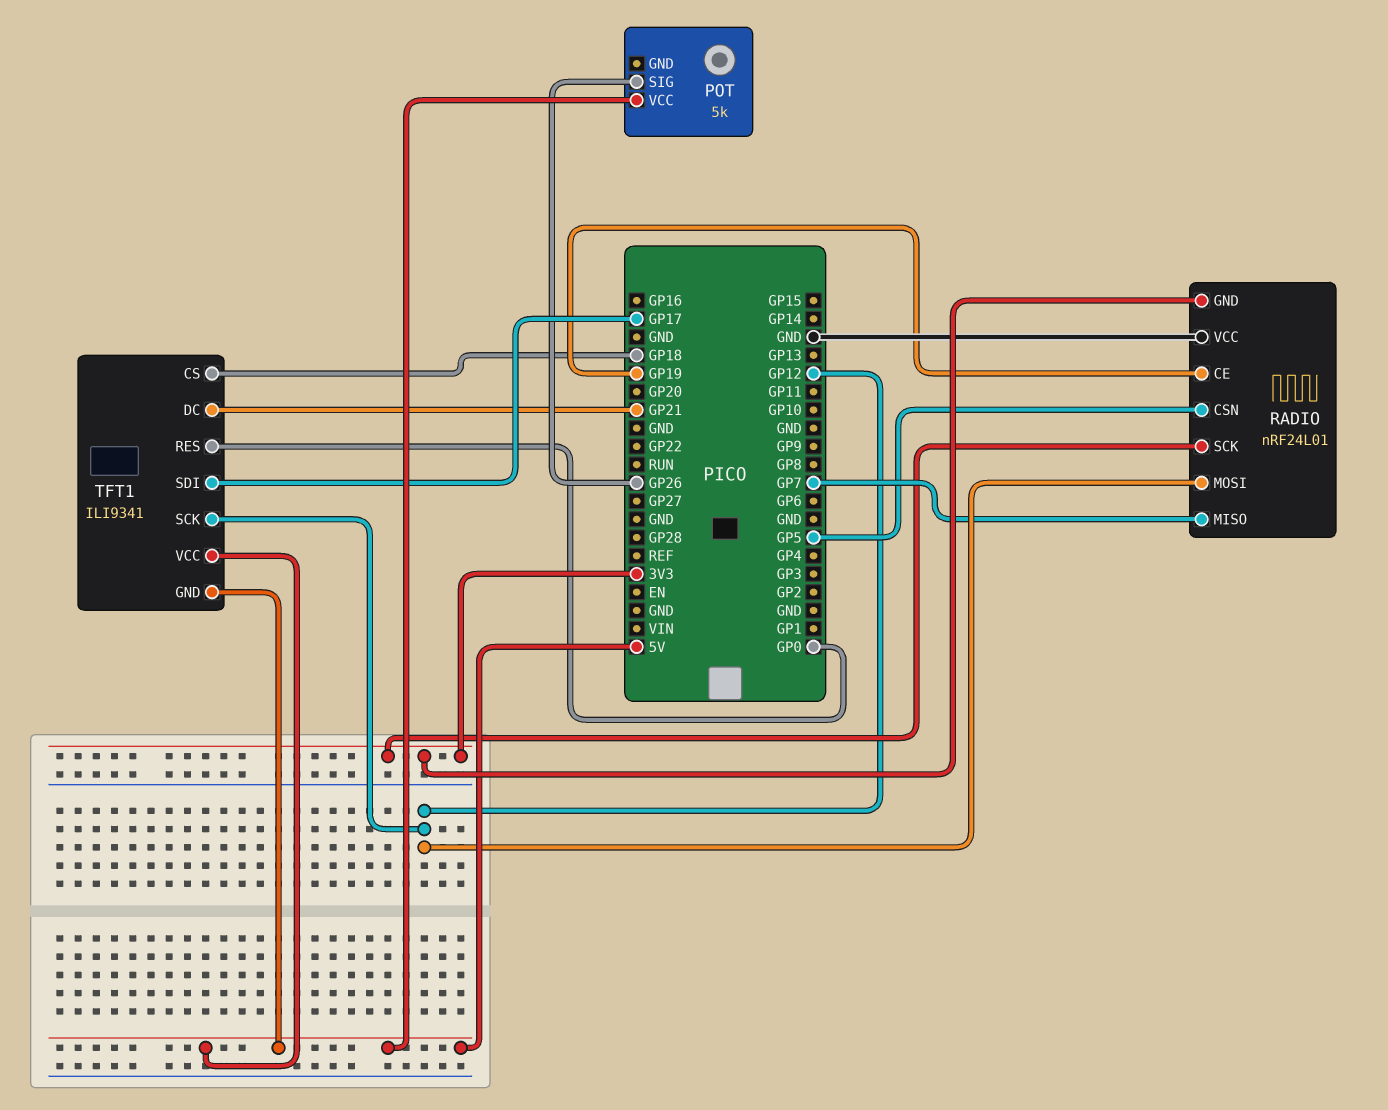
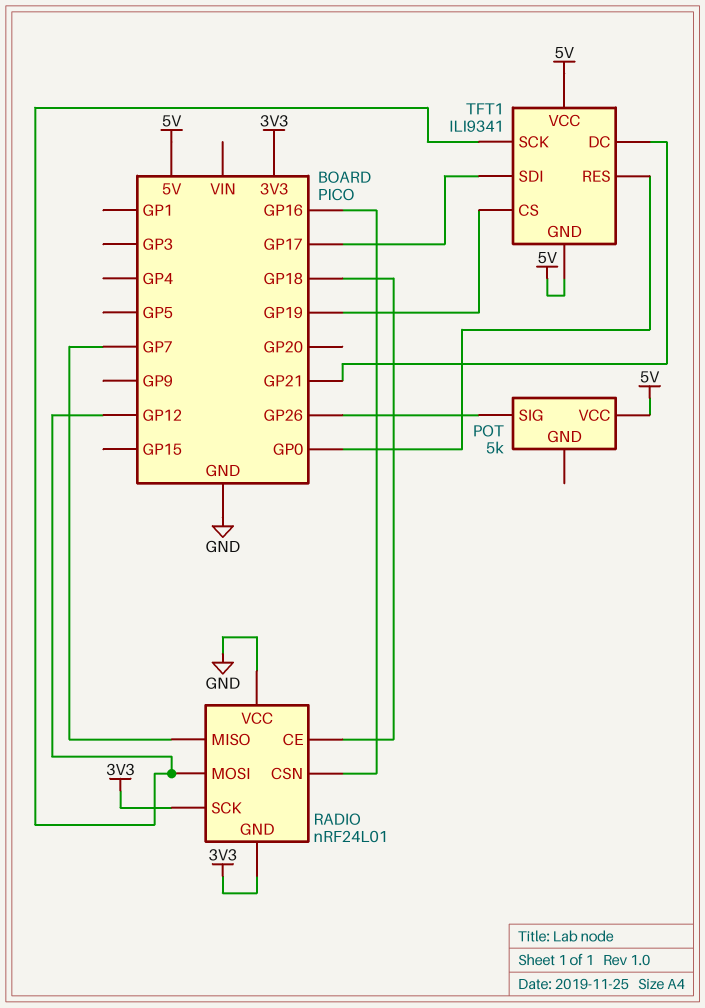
RADIO pin CE: GP19 -> GP18
RADIO pin CSN: GP5 -> GP16
TFT1 pin CS: GP18 -> GP19

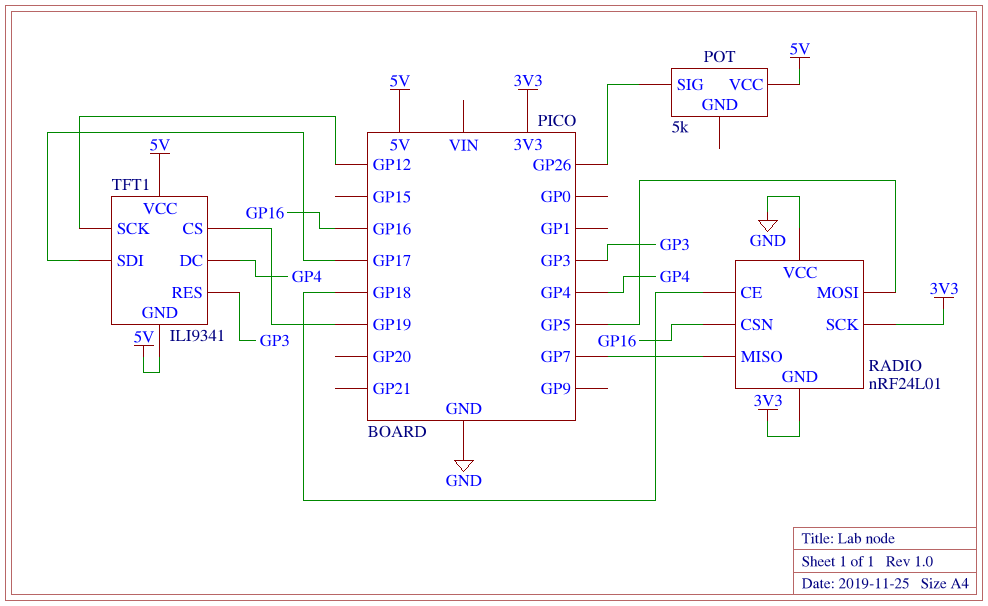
RADIO pin MOSI: GP12 -> GP5
TFT1 pin DC: GP21 -> GP4
TFT1 pin RES: GP0 -> GP3

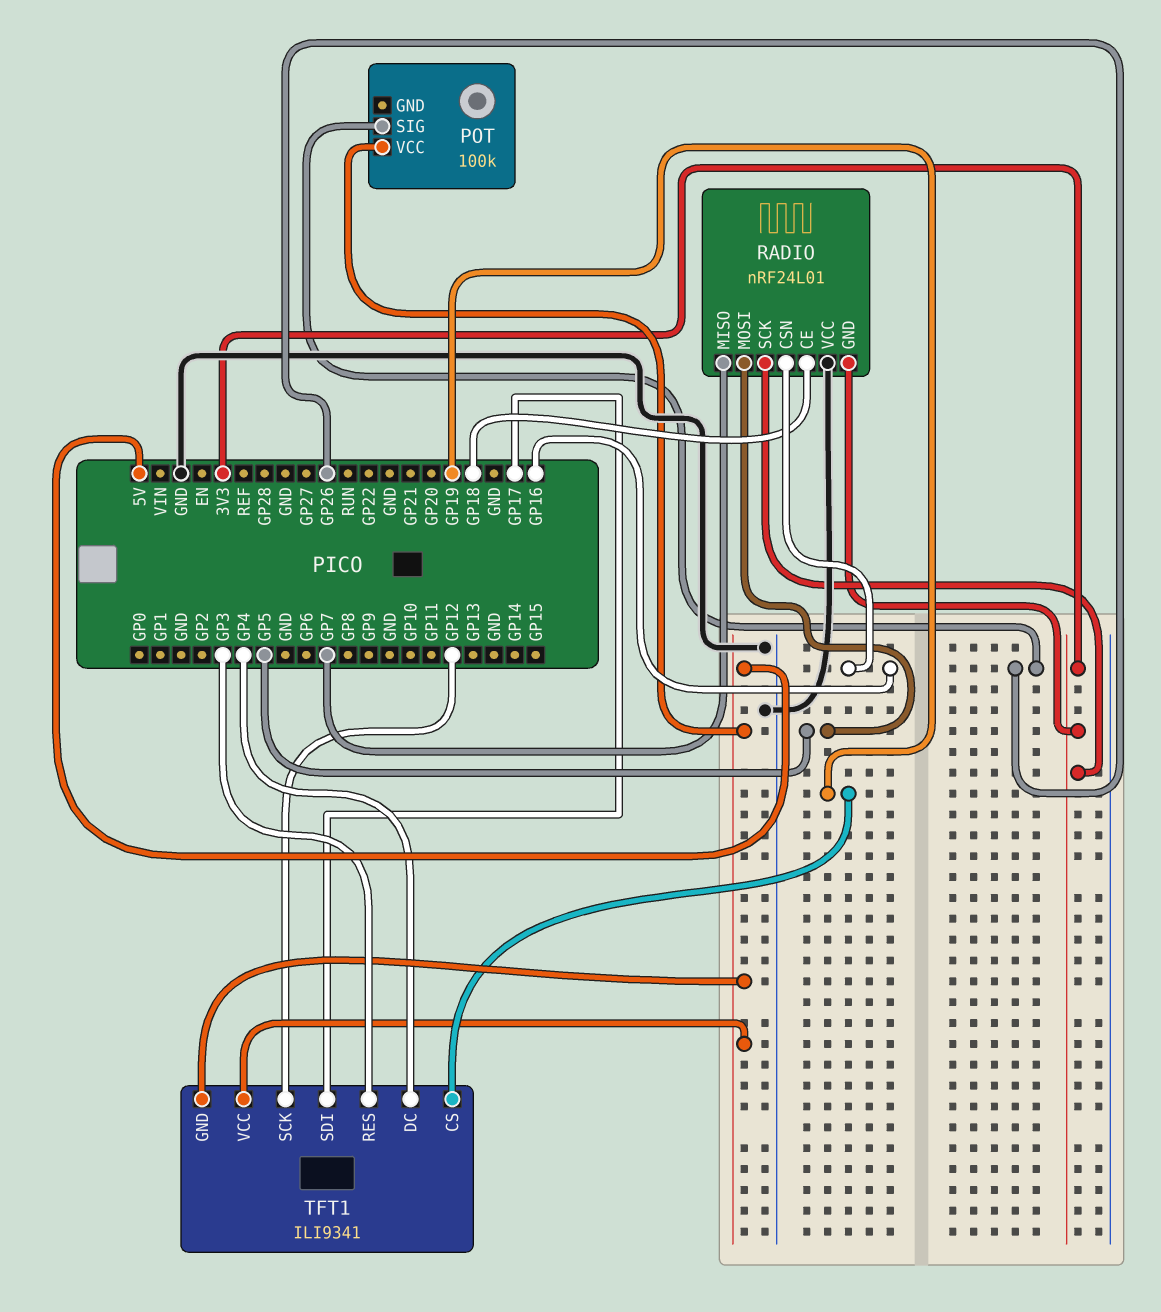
POT: 5k -> 100k

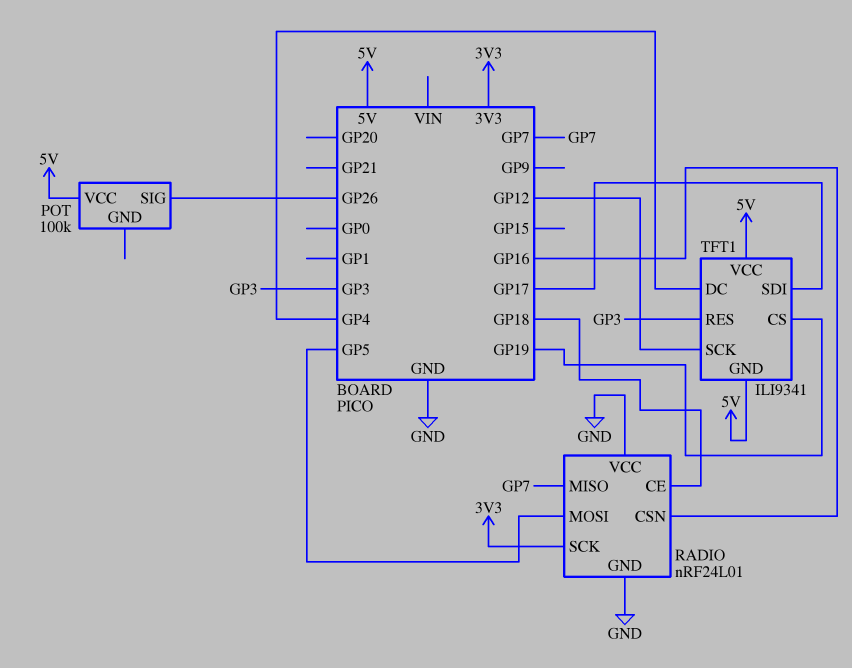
RADIO pin GND: 3V3 -> GND

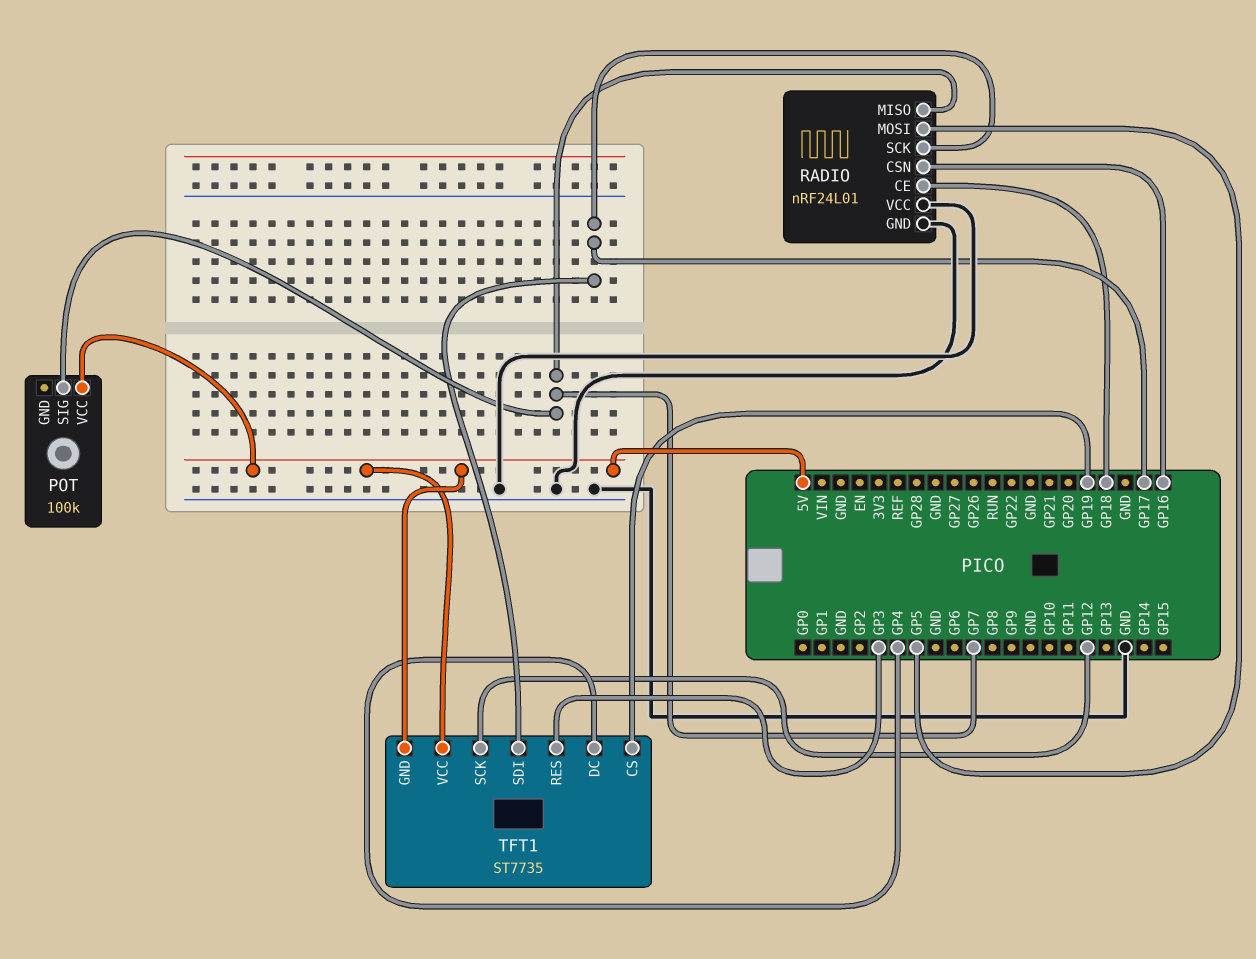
POT pin SIG: GP26 -> GP7
RADIO pin SCK: 3V3 -> GP17
TFT1: ILI9341 -> ST7735

